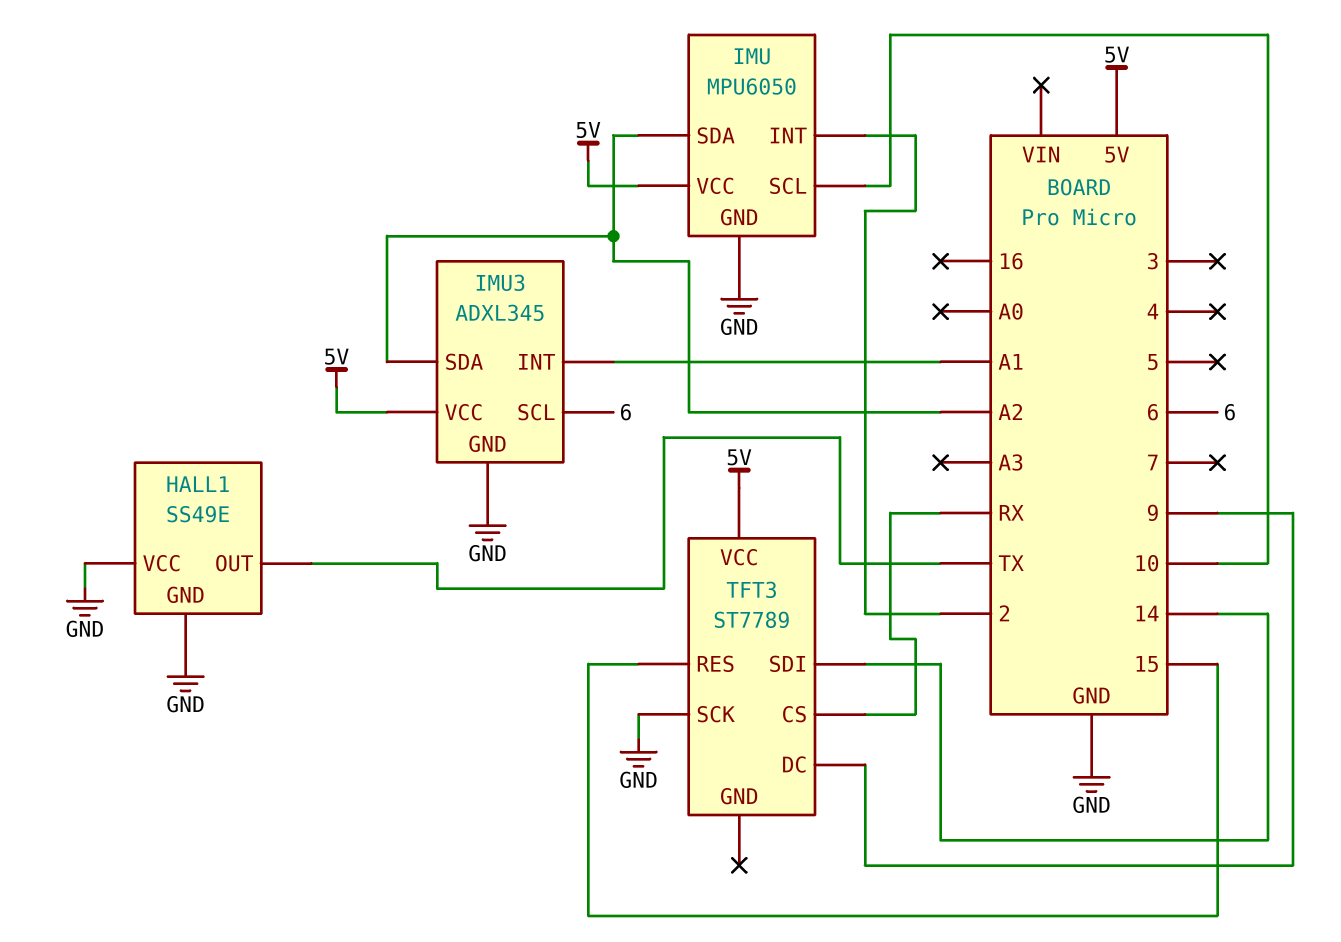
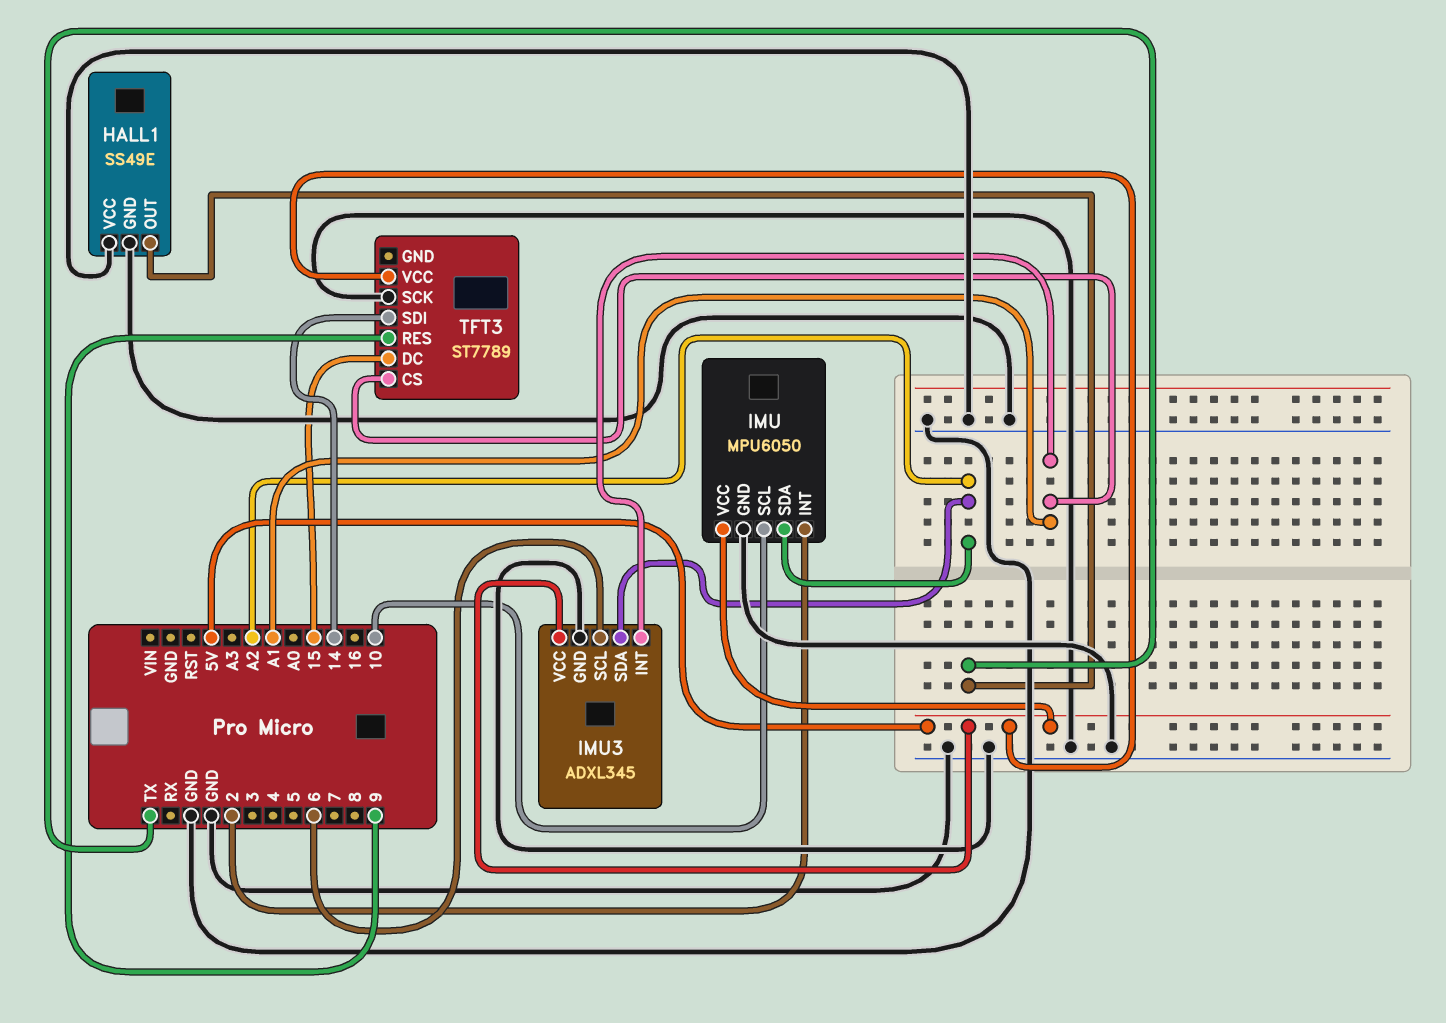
TFT3 pin CS: RX -> A1
TFT3 pin DC: 9 -> 15
TFT3 pin RES: 15 -> 9

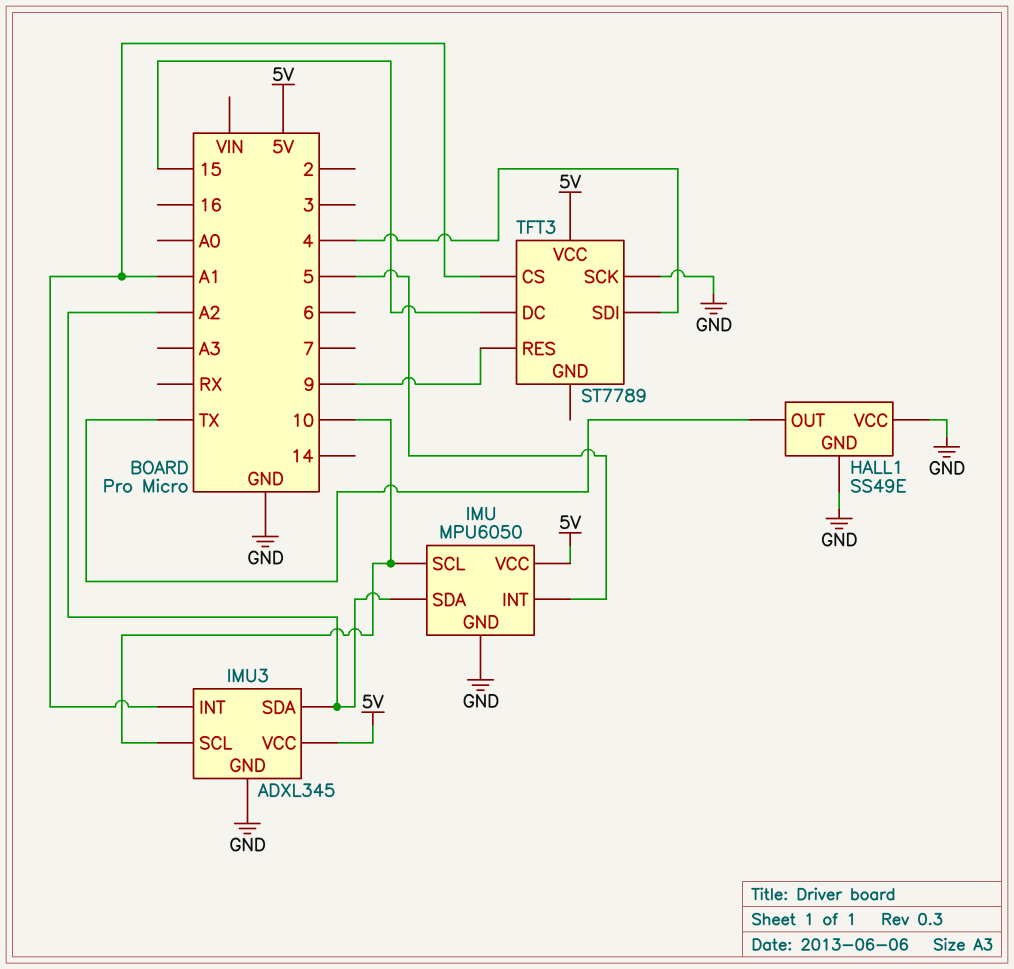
IMU pin INT: 2 -> 5
IMU3 pin SCL: 6 -> 10
TFT3 pin SDI: 14 -> 4

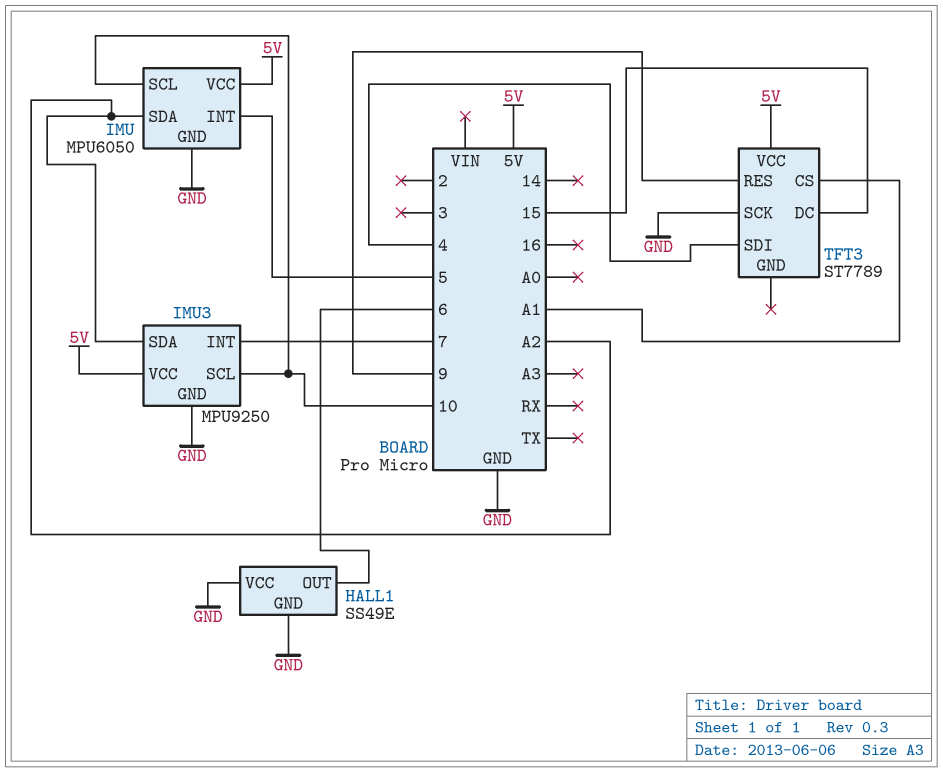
HALL1 pin OUT: TX -> 6
IMU3: ADXL345 -> MPU9250
IMU3 pin INT: A1 -> 7

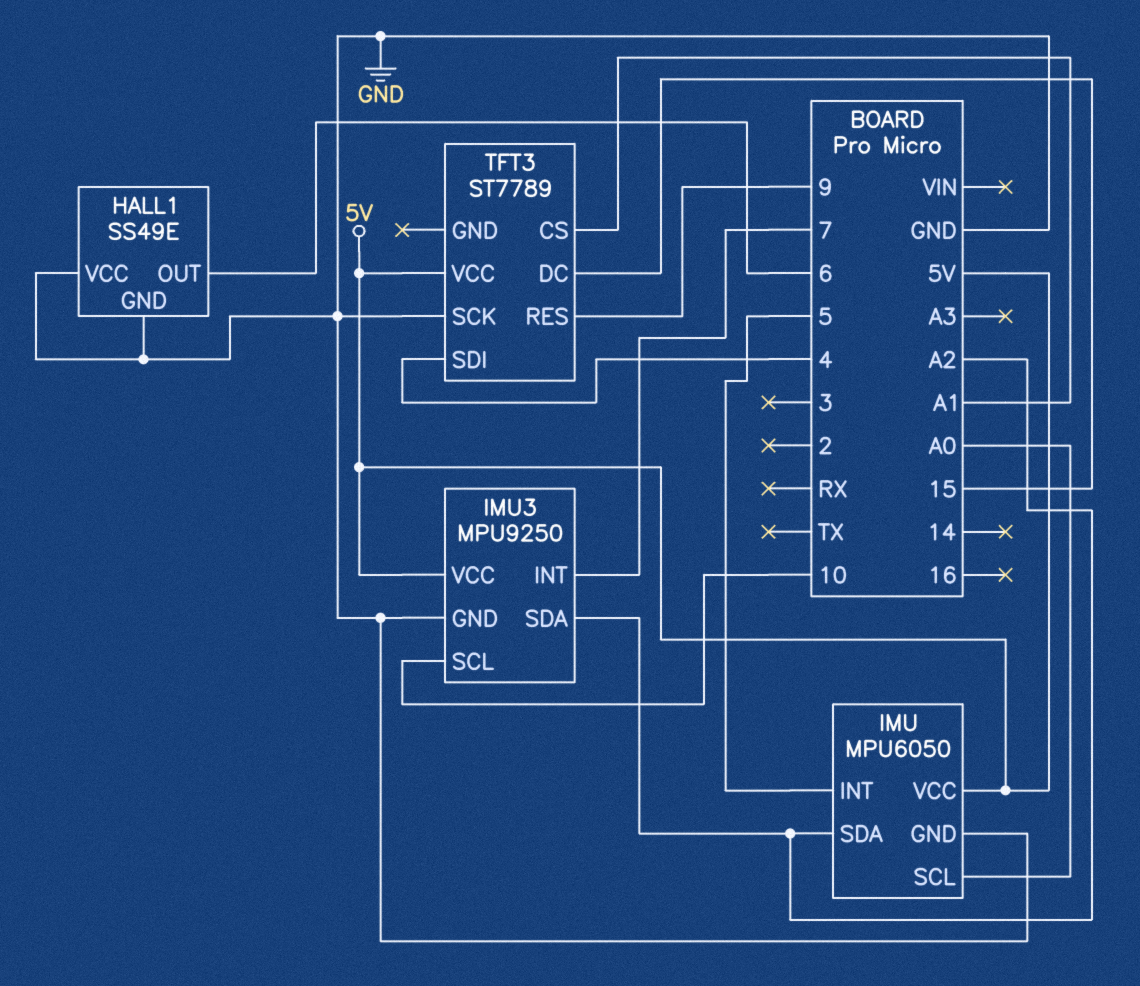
IMU pin SCL: 10 -> A0

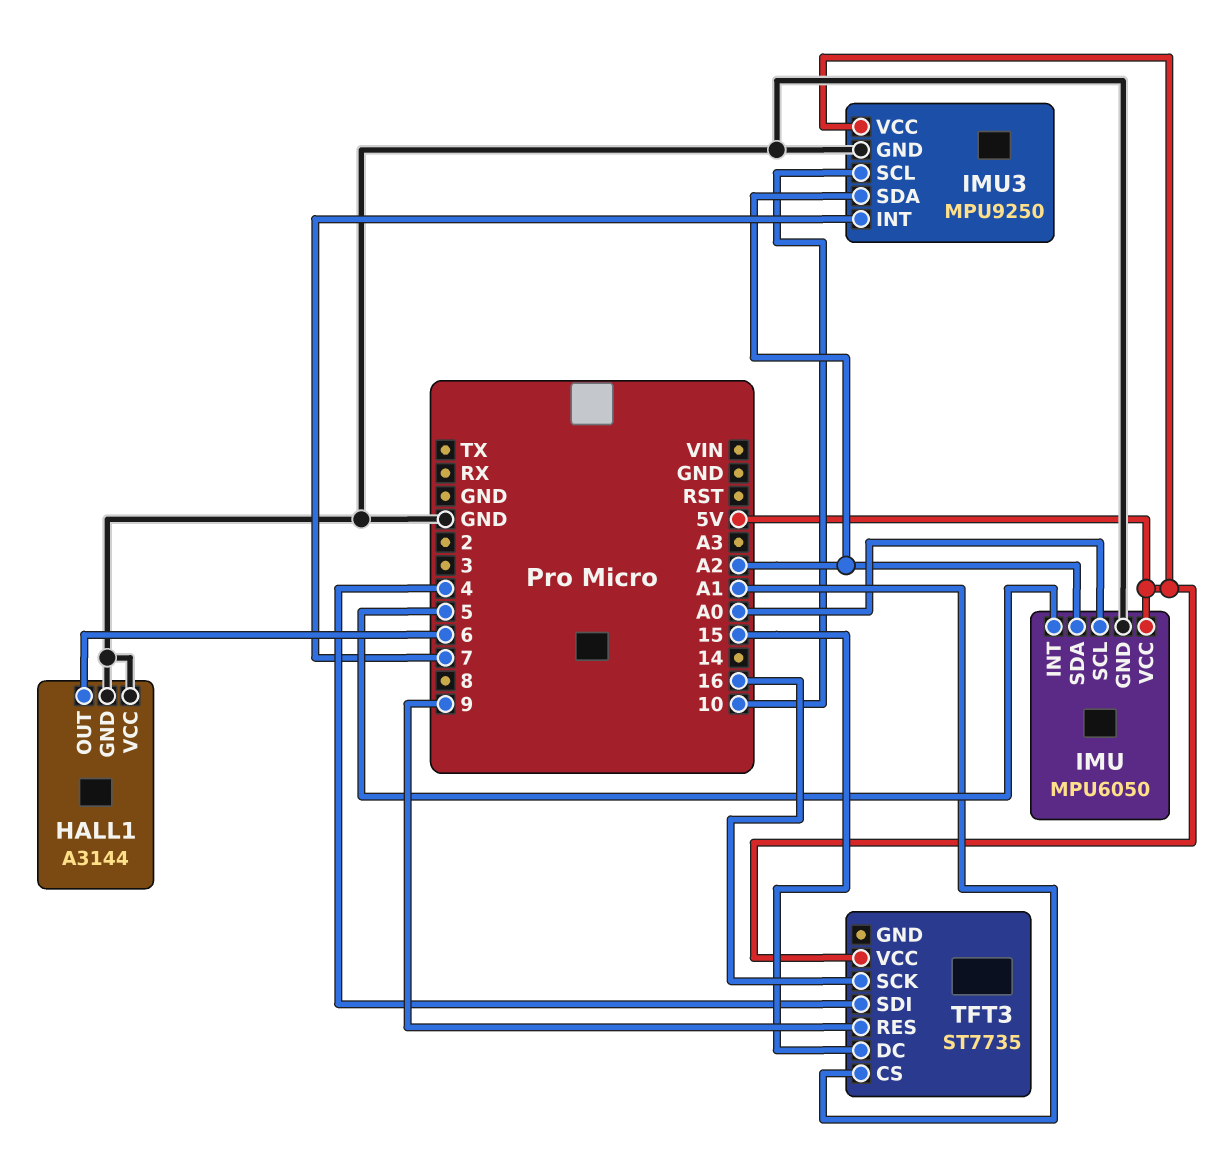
HALL1: SS49E -> A3144
TFT3: ST7789 -> ST7735
TFT3 pin SCK: GND -> 16

